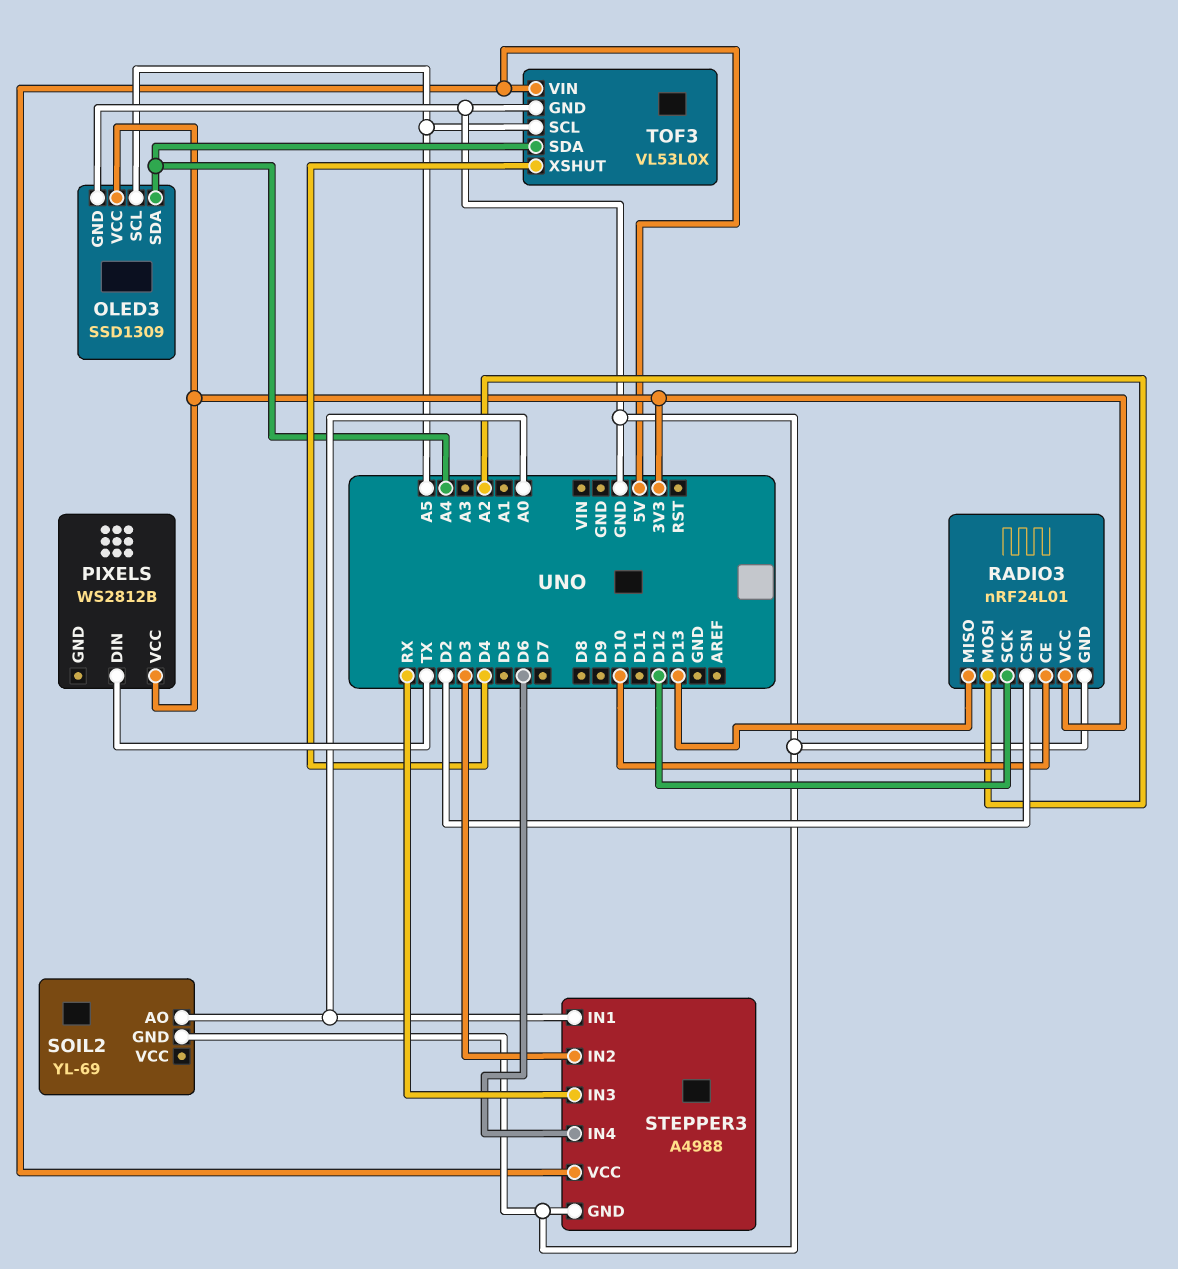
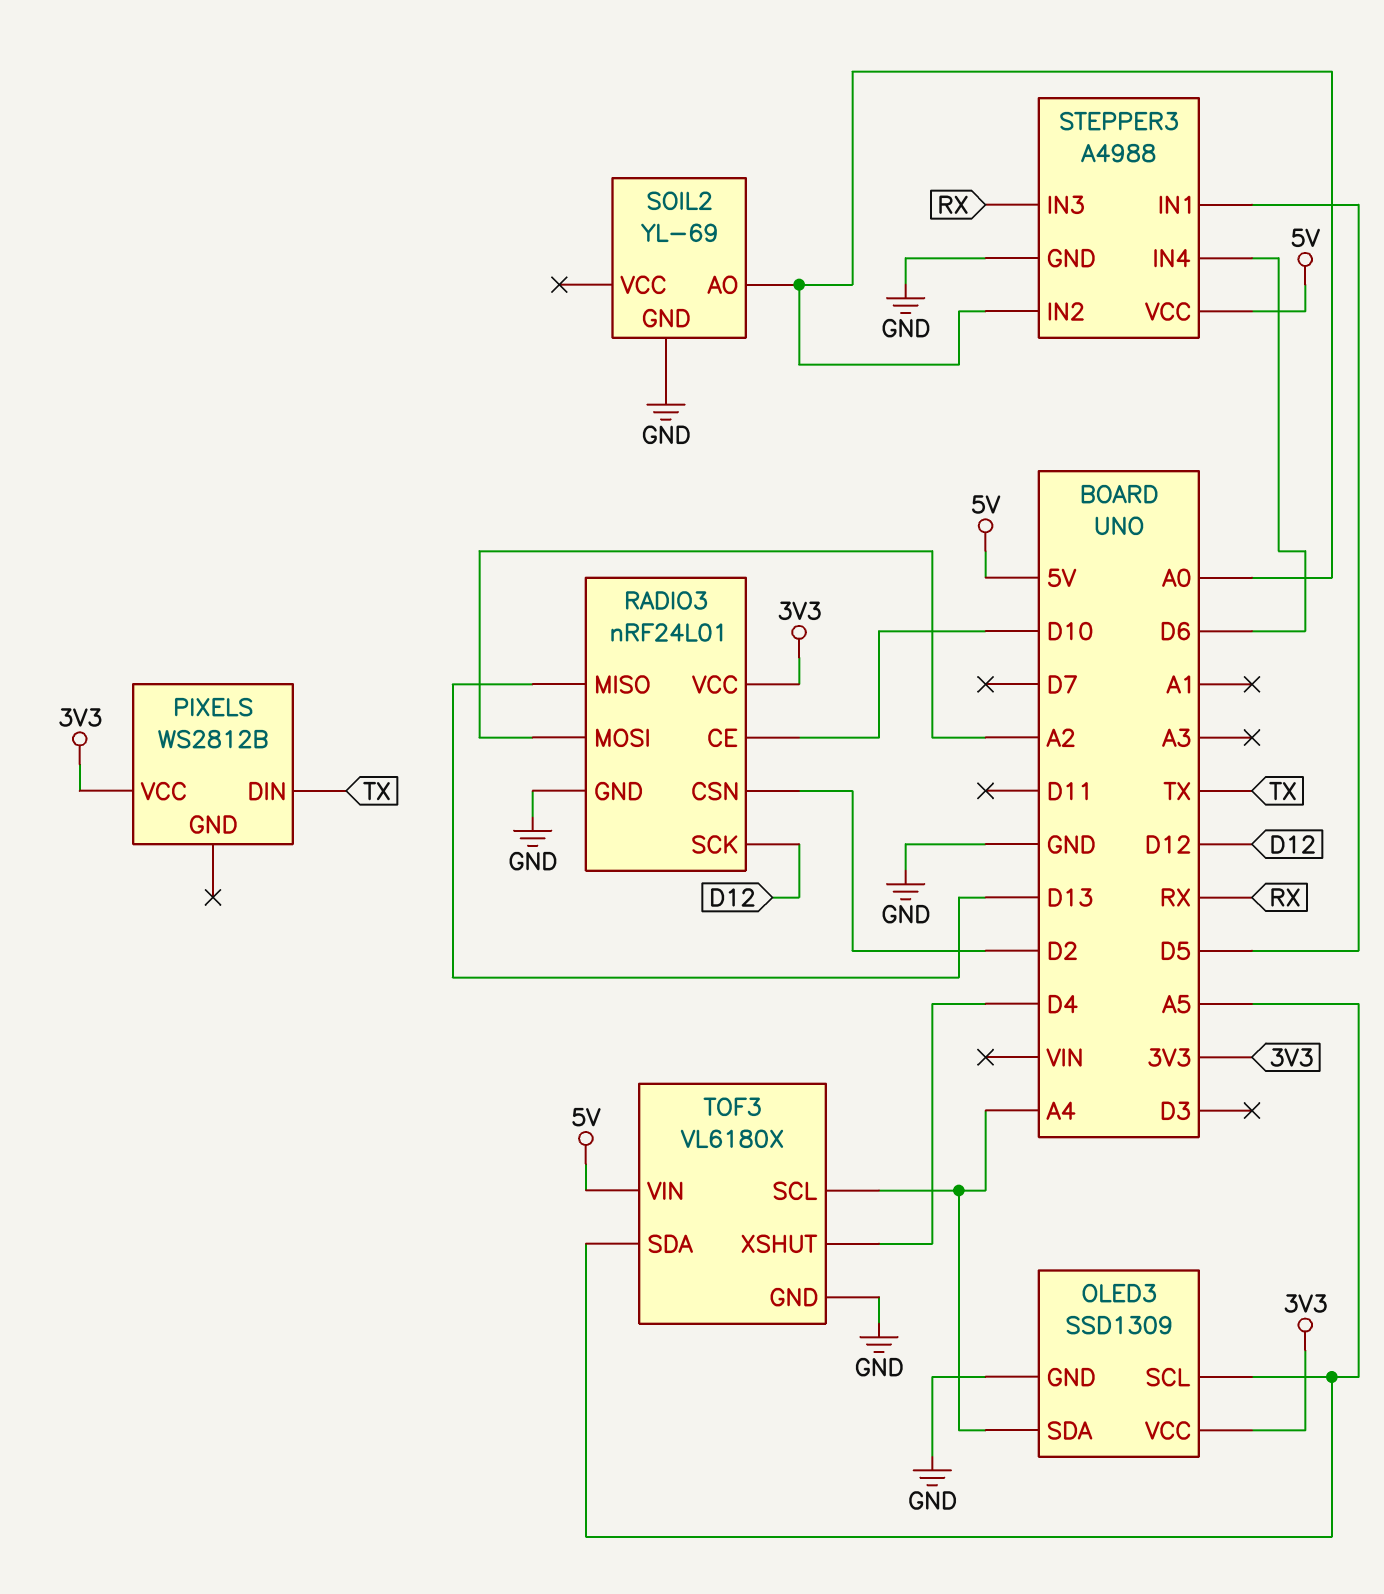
STEPPER3 pin IN1: A0 -> D5
STEPPER3 pin IN2: D3 -> A0
TOF3: VL53L0X -> VL6180X
TOF3 pin SCL: A5 -> A4
TOF3 pin SDA: A4 -> A5

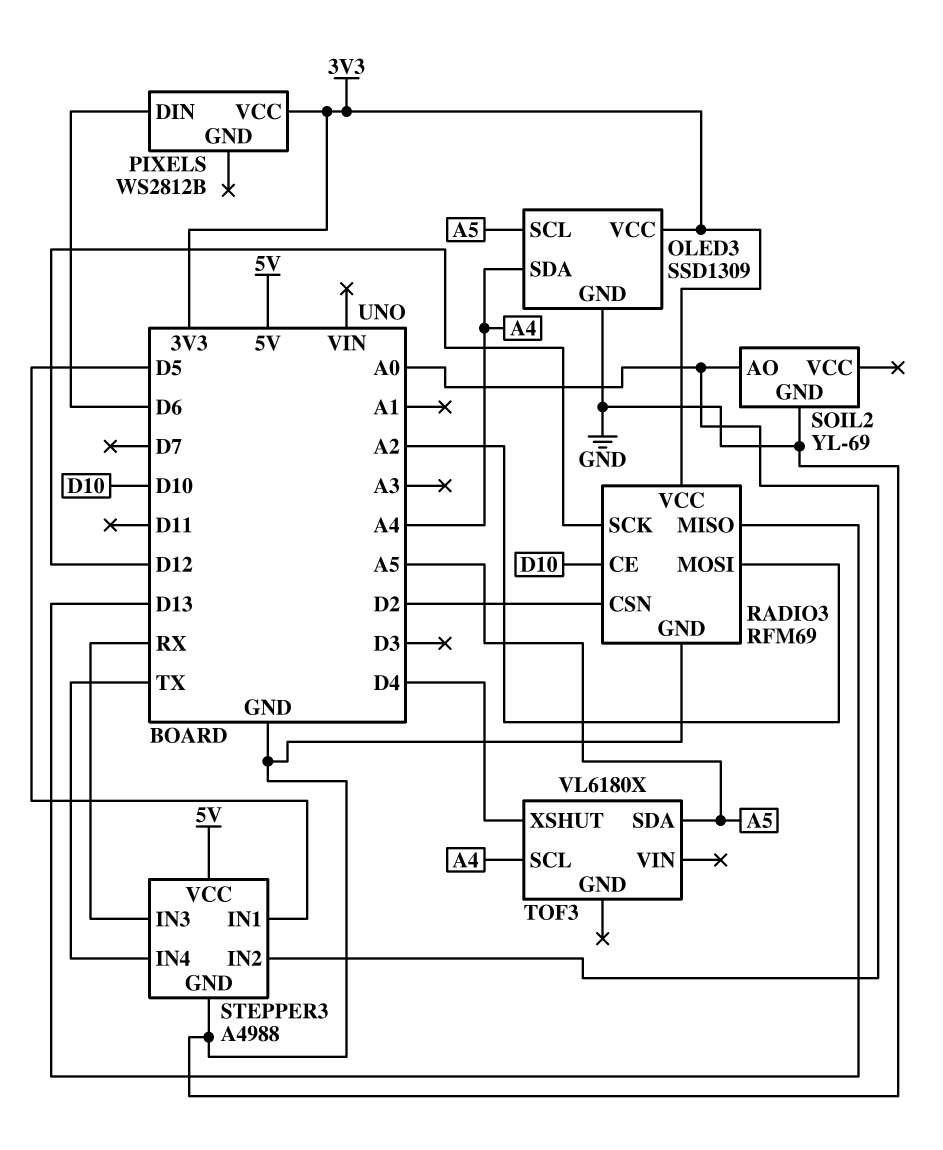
PIXELS pin DIN: TX -> D6
RADIO3: nRF24L01 -> RFM69
STEPPER3 pin IN4: D6 -> TX
TOF3 pin GND: GND -> none
TOF3 pin VIN: 5V -> none

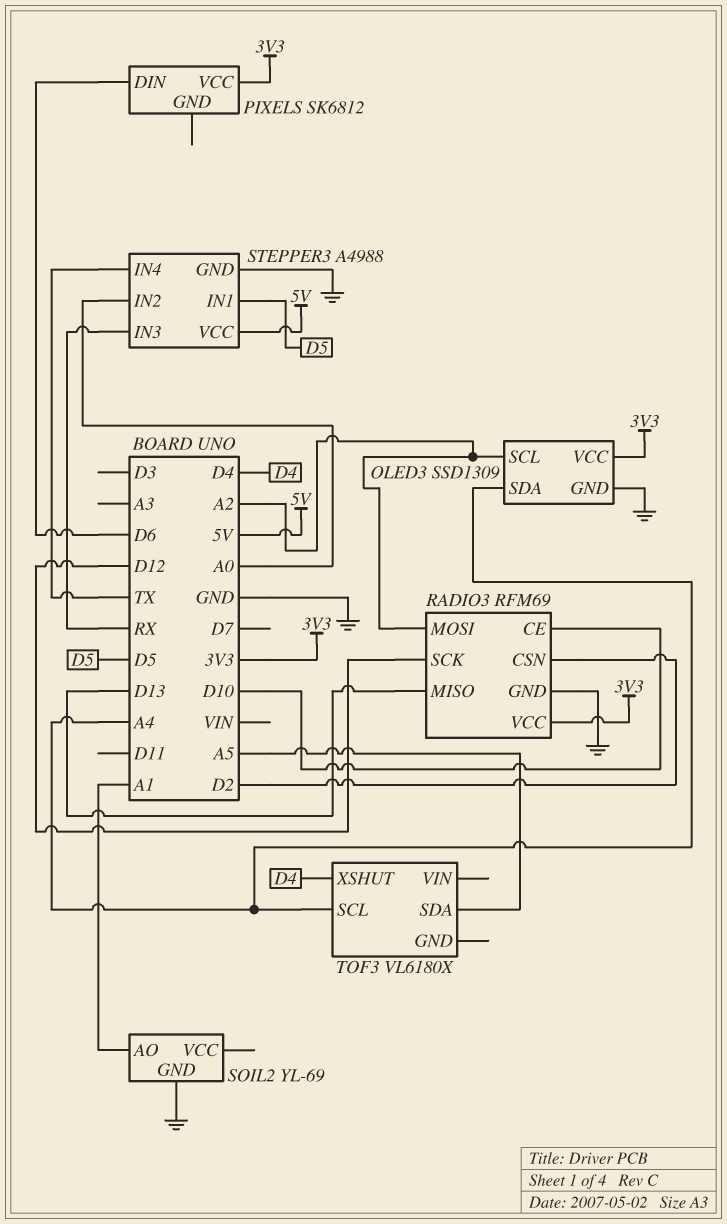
OLED3 pin SCL: A5 -> A2
PIXELS: WS2812B -> SK6812
SOIL2 pin AO: A0 -> A1

